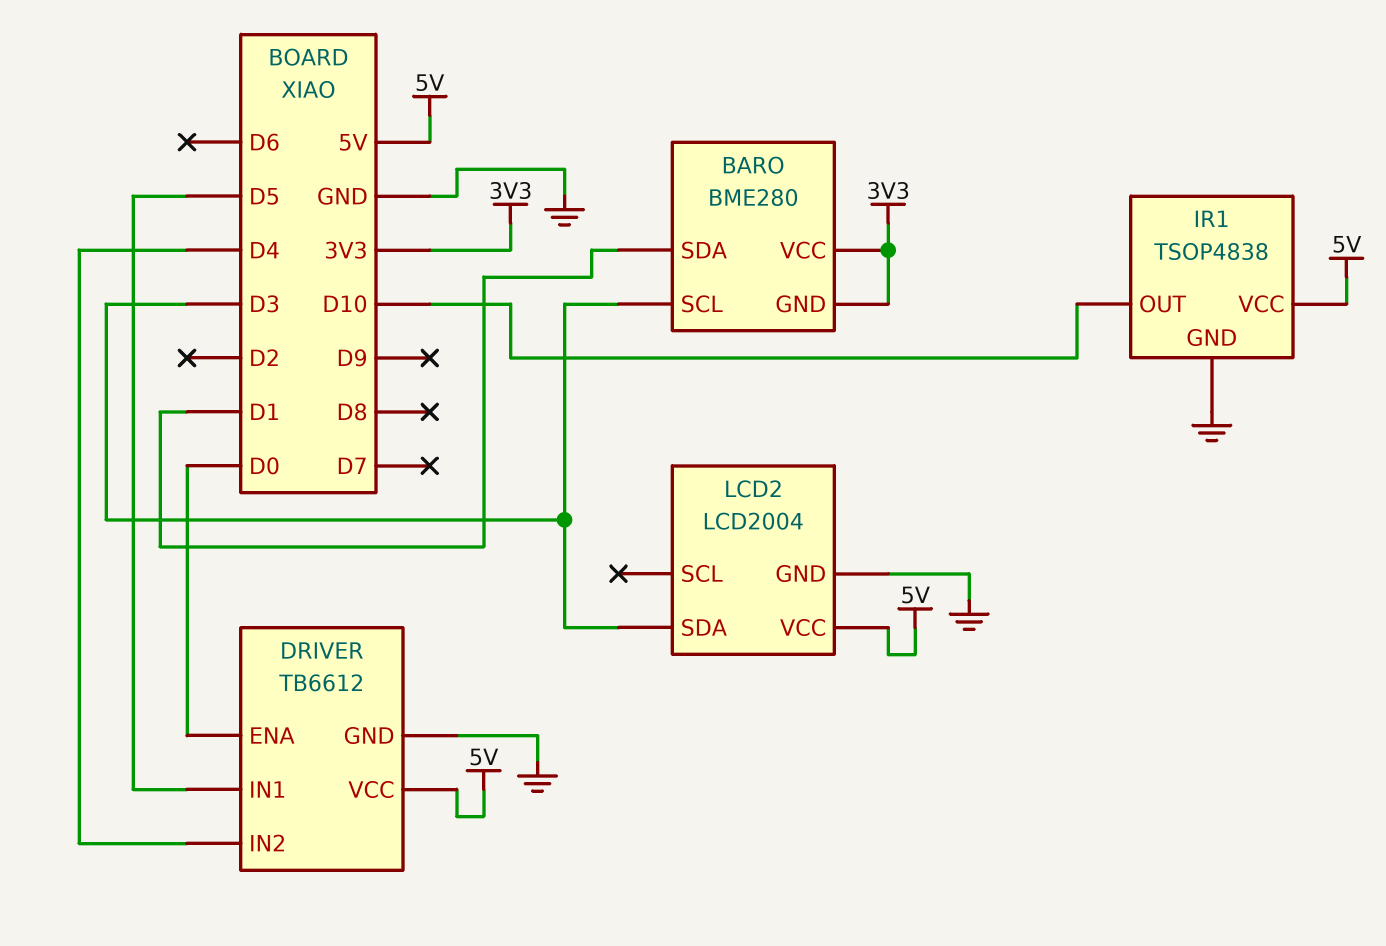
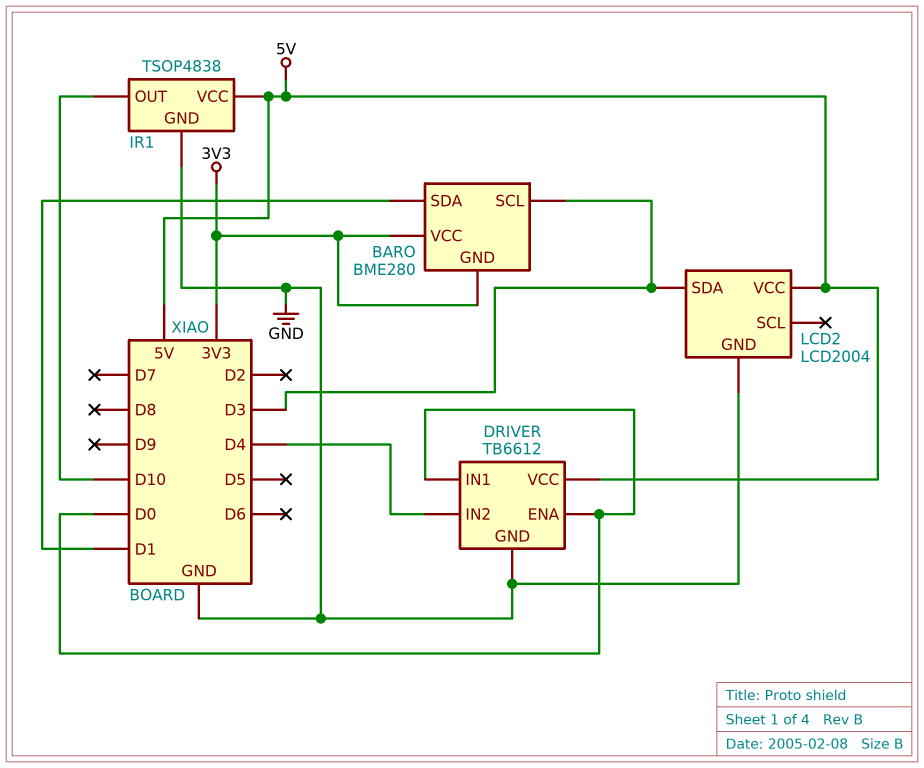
DRIVER pin IN1: D5 -> D0

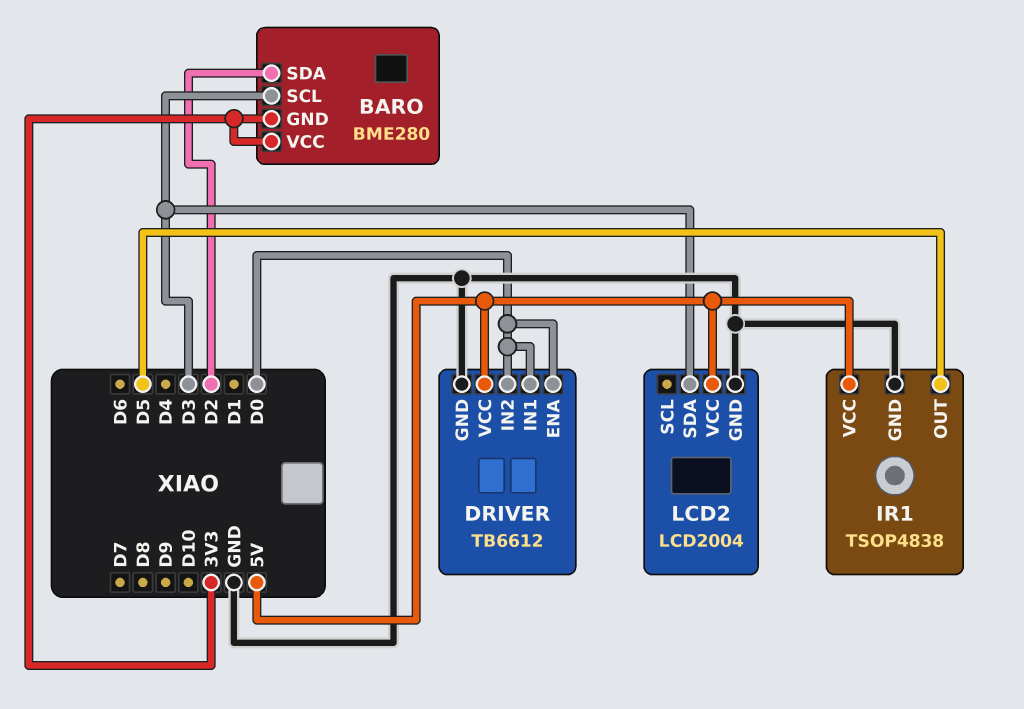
BARO pin SDA: D1 -> D2
DRIVER pin IN2: D4 -> D0
IR1 pin OUT: D10 -> D5

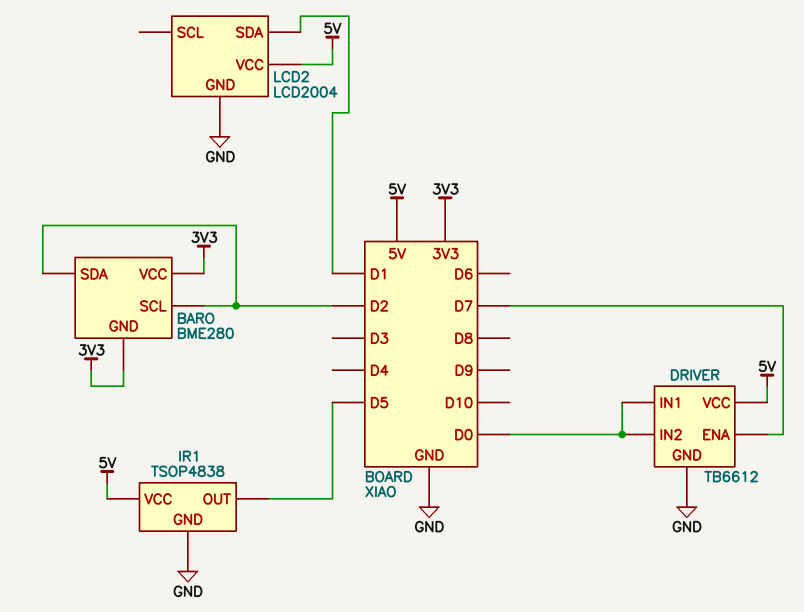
BARO pin SCL: D3 -> D2
DRIVER pin ENA: D0 -> D7
LCD2 pin SDA: D3 -> D1

